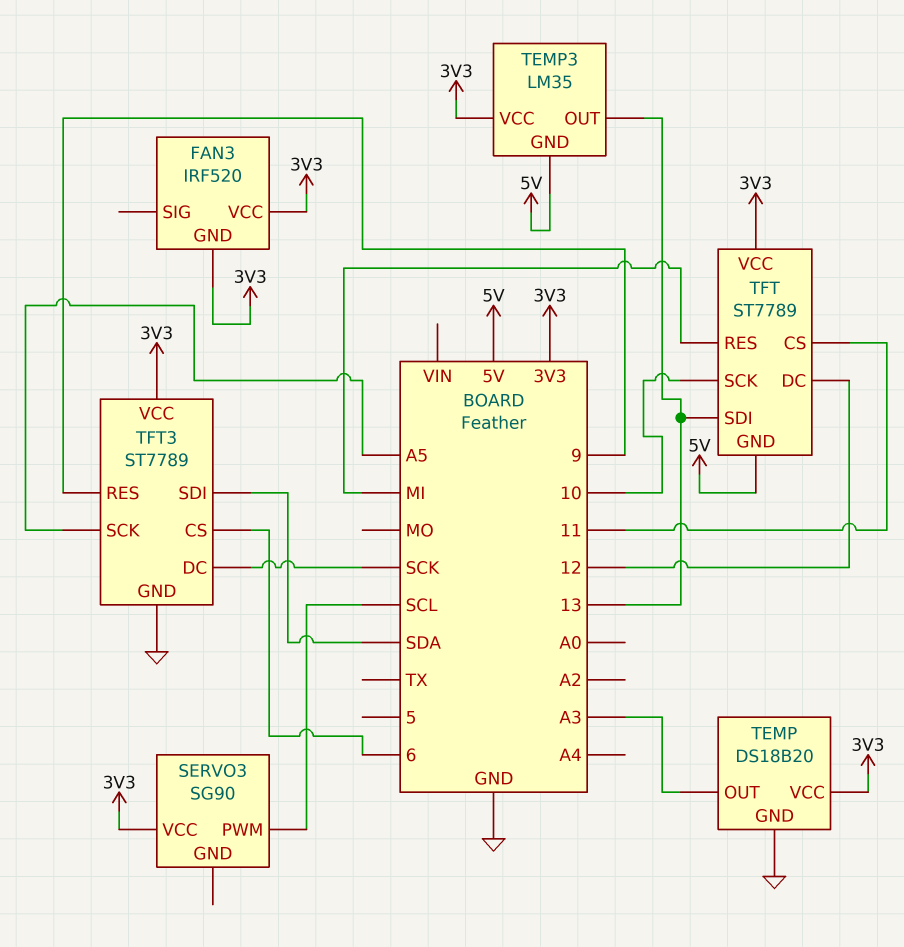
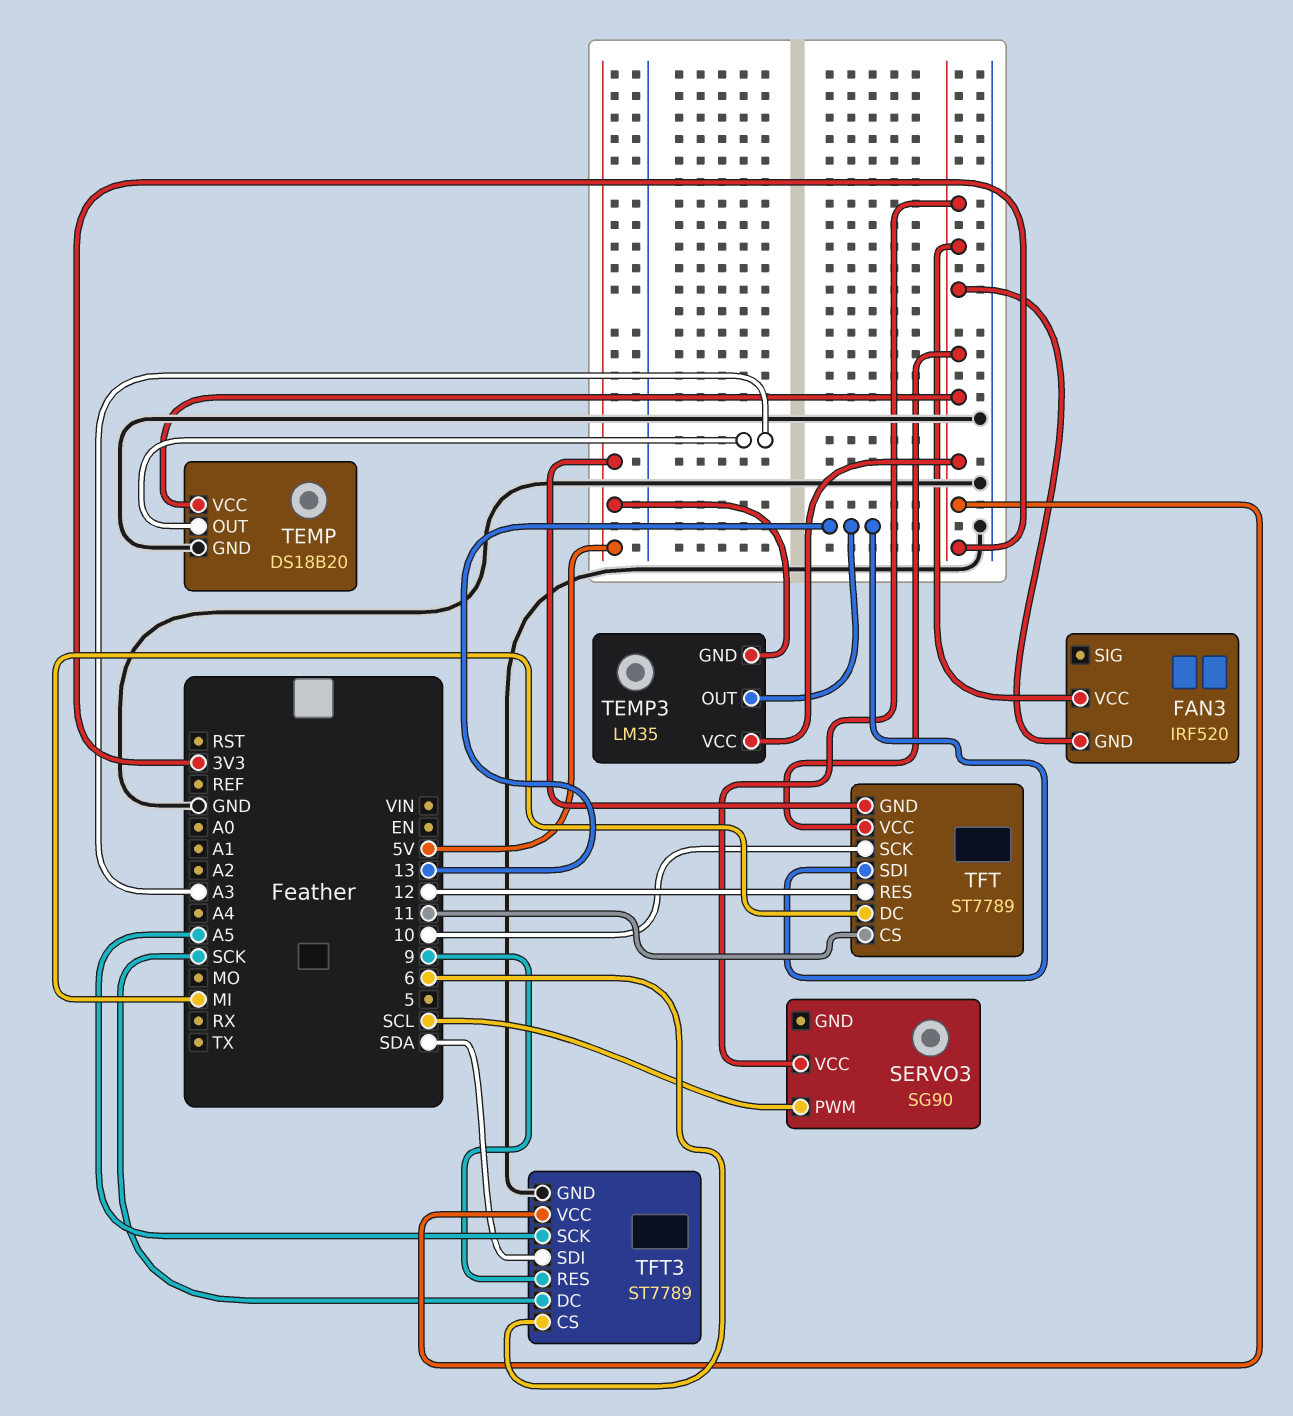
TFT pin DC: 12 -> MI
TFT pin RES: MI -> 12

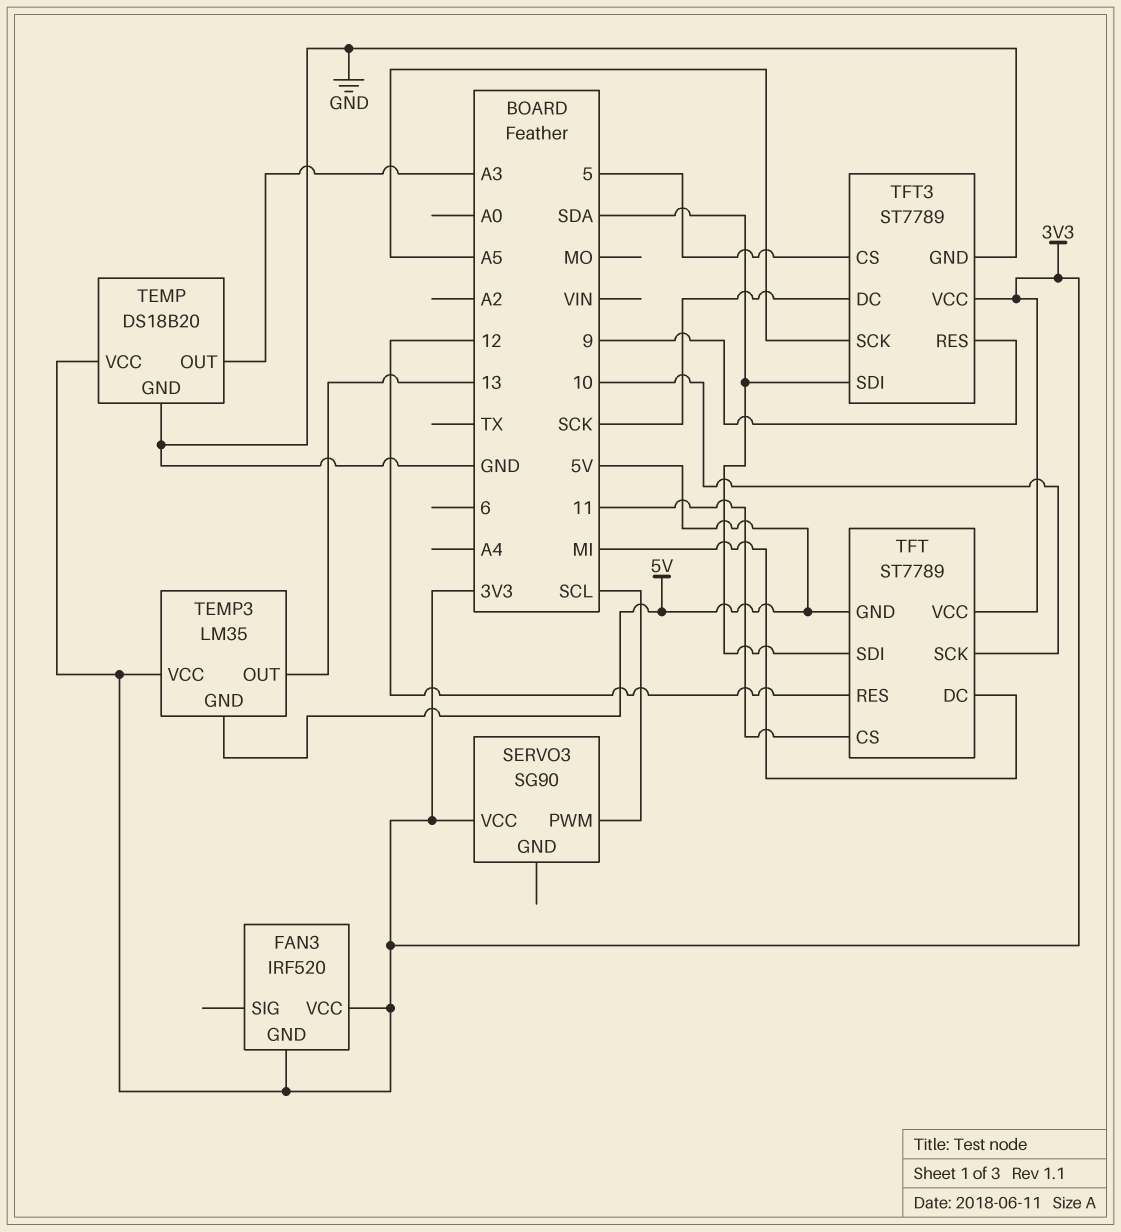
TFT pin SDI: 13 -> SDA
TFT3 pin CS: 6 -> 5

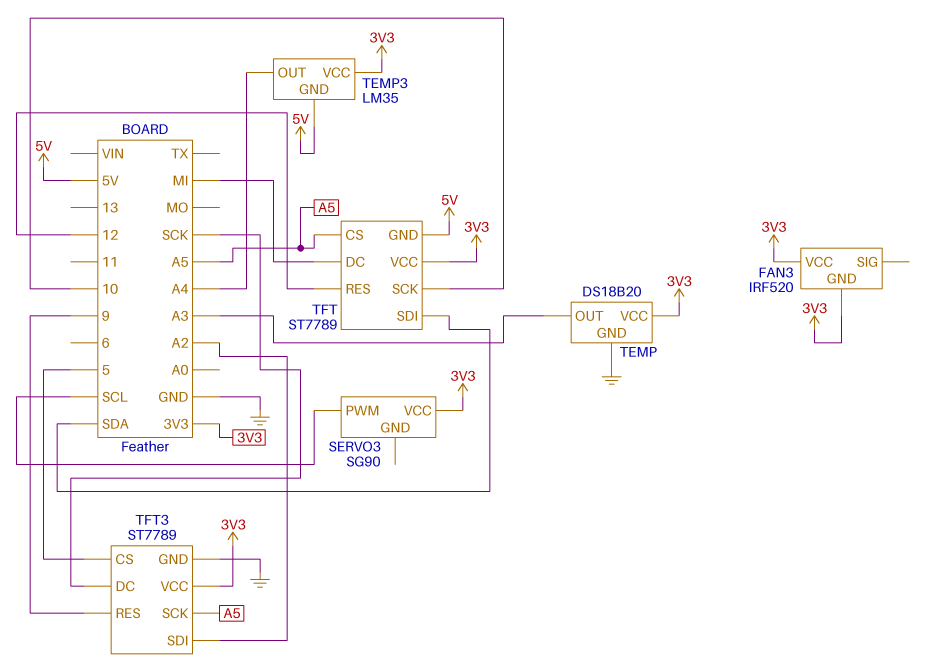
TEMP3 pin OUT: 13 -> A4
TFT pin CS: 11 -> A5
TFT3 pin SDI: SDA -> A2

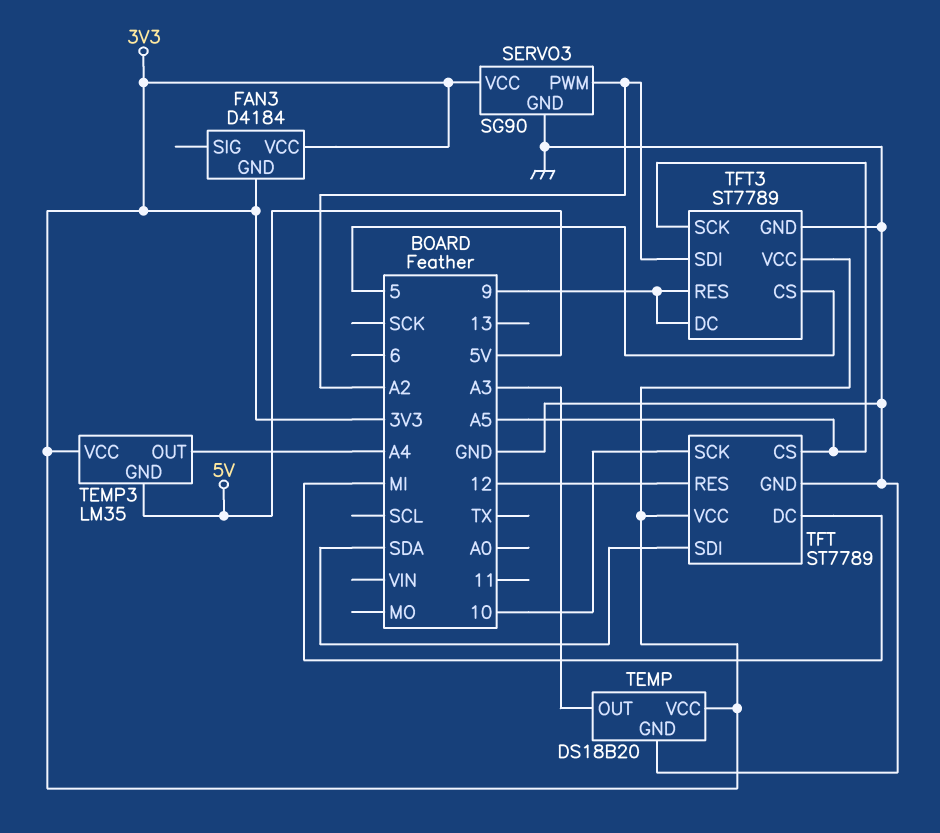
FAN3: IRF520 -> D4184
SERVO3 pin GND: none -> GND
SERVO3 pin PWM: SCL -> A2
TFT pin GND: 5V -> GND
TFT3 pin DC: SCK -> 9

